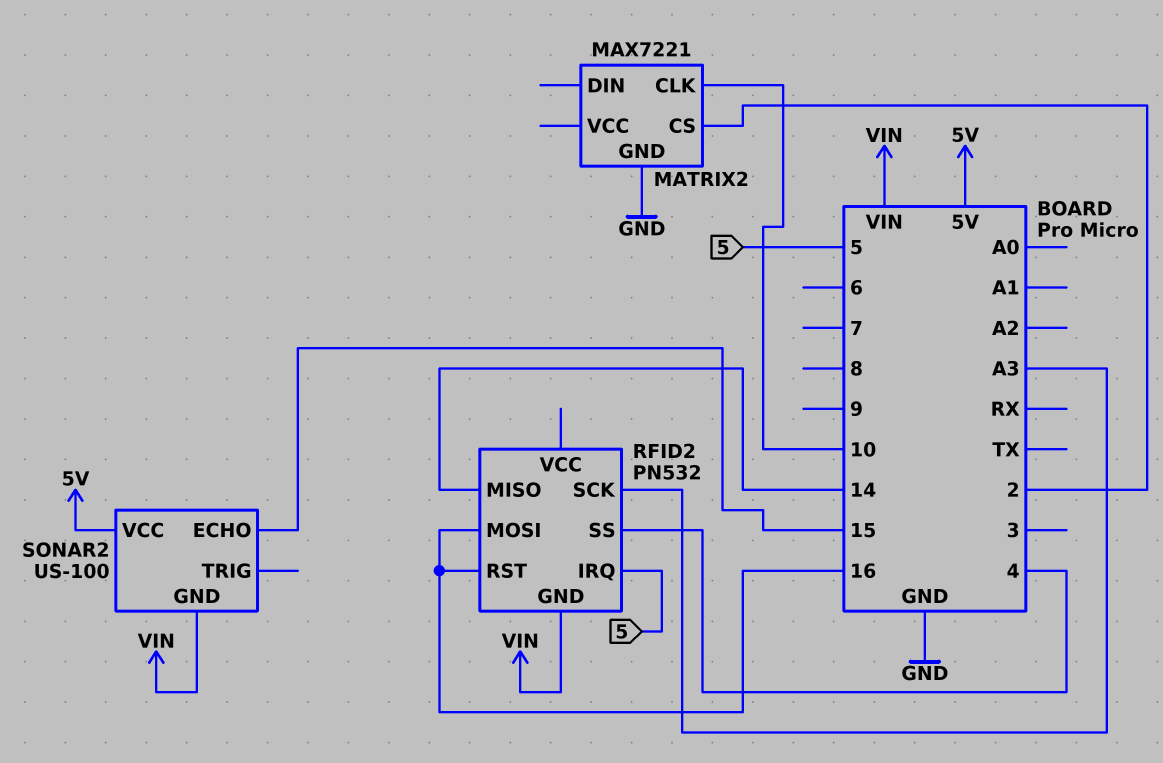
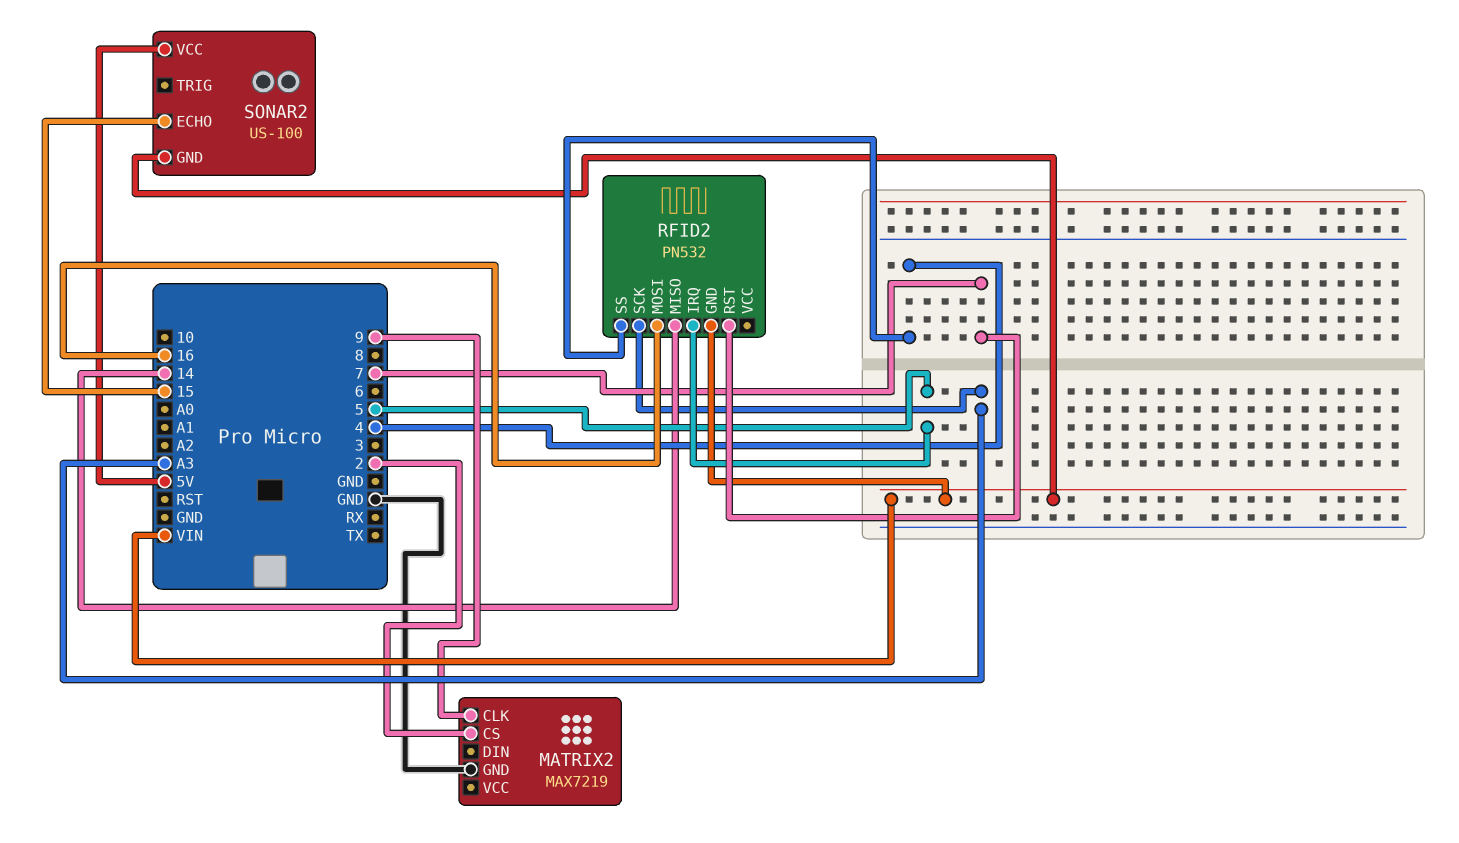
MATRIX2: MAX7221 -> MAX7219
MATRIX2 pin CLK: 10 -> 9
RFID2 pin RST: 16 -> 7

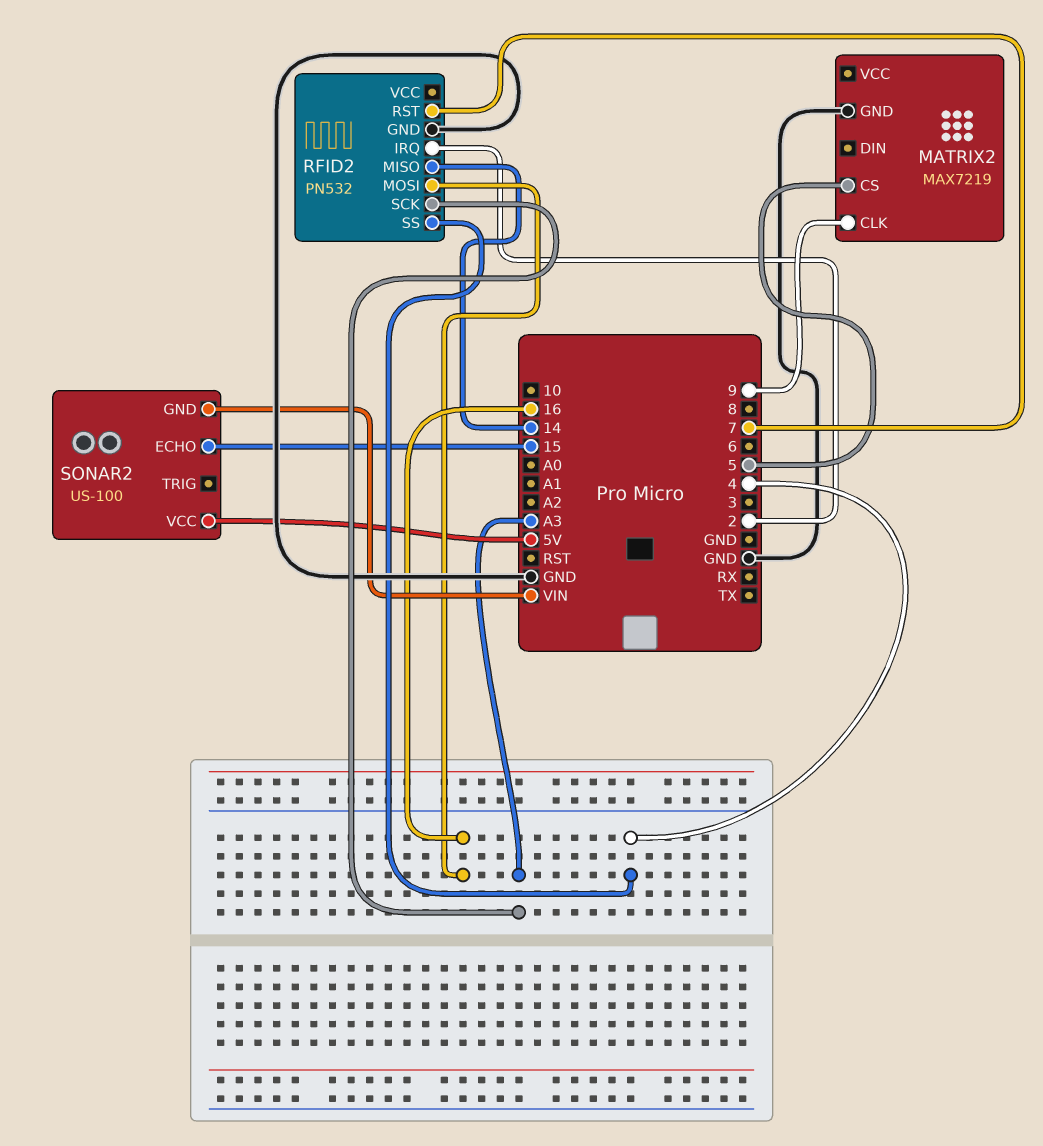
MATRIX2 pin CS: 2 -> 5
RFID2 pin GND: VIN -> GND
RFID2 pin IRQ: 5 -> 2

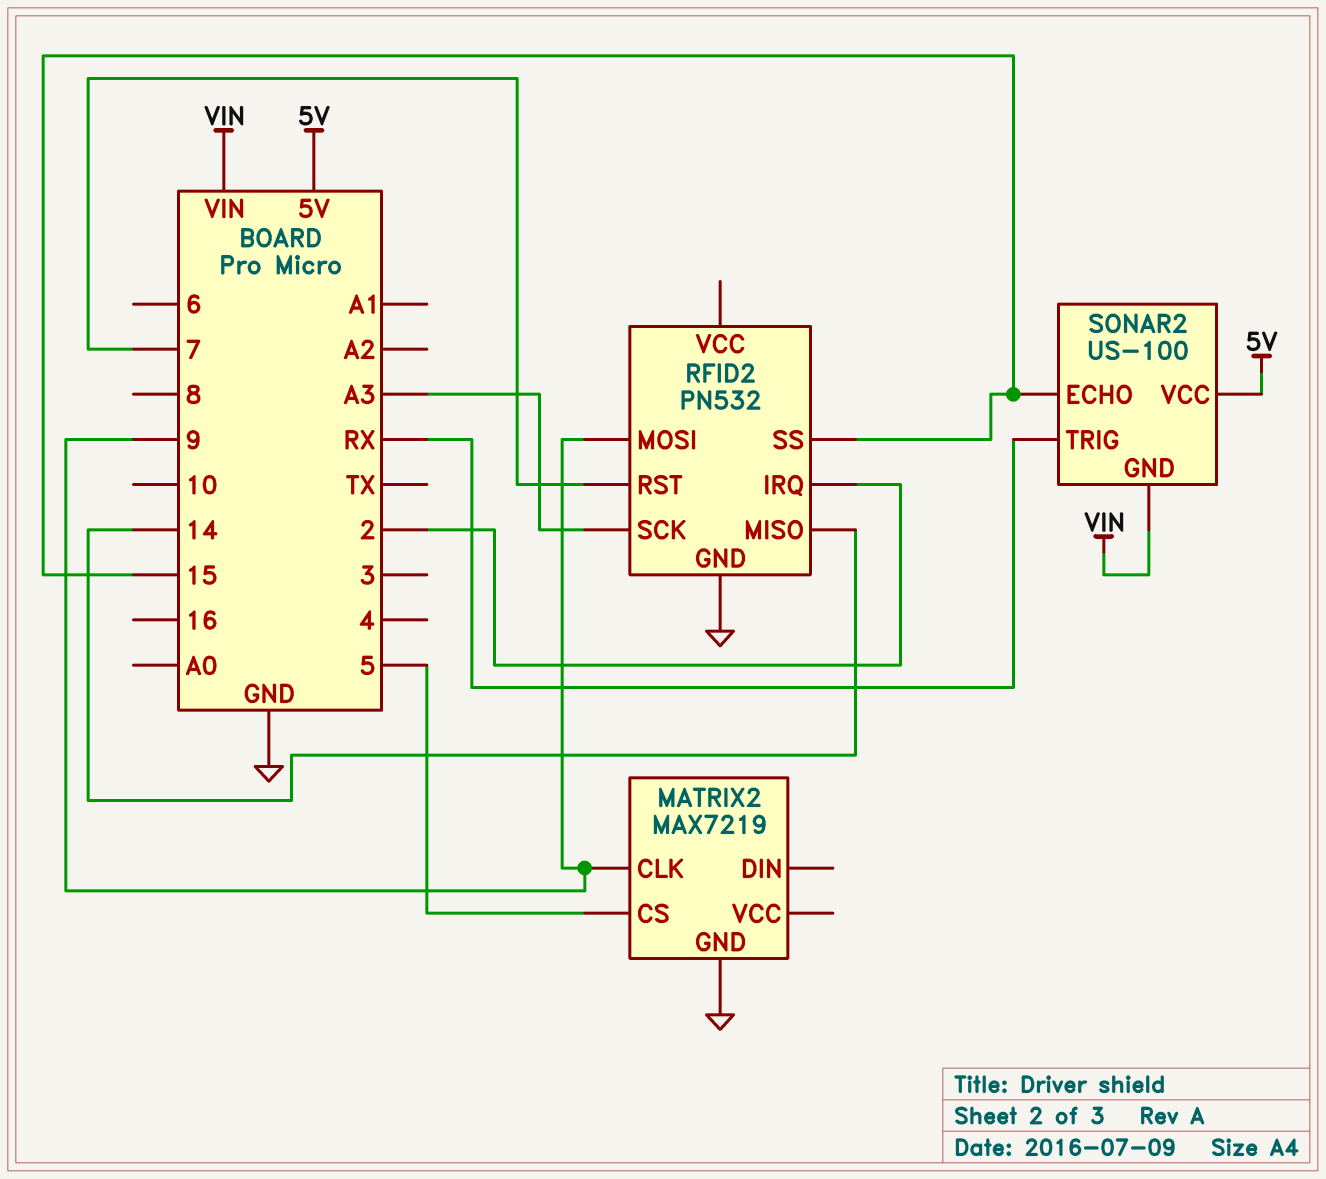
RFID2 pin MOSI: 16 -> 9
RFID2 pin SS: 4 -> 15
SONAR2 pin TRIG: none -> RX

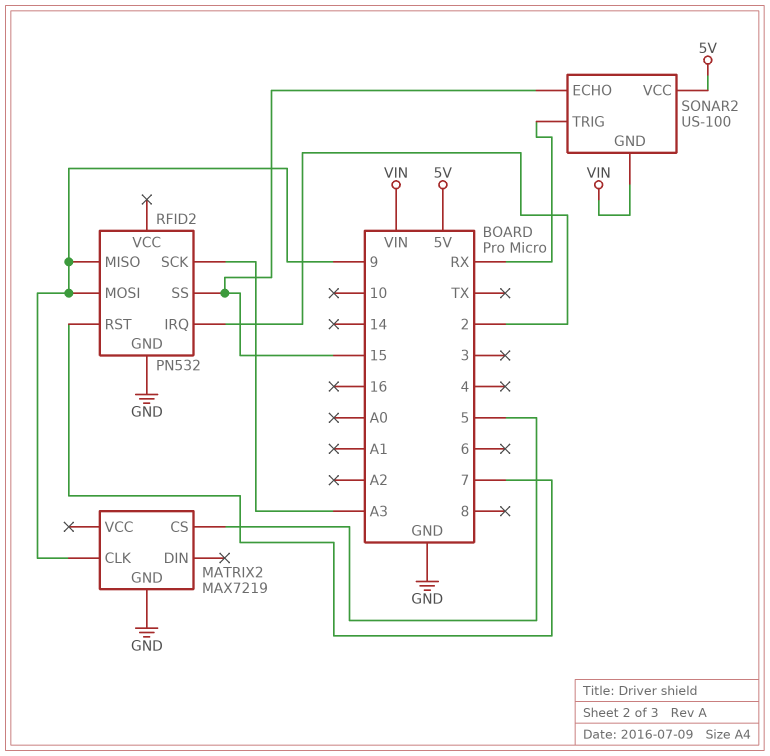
RFID2 pin MISO: 14 -> 9

